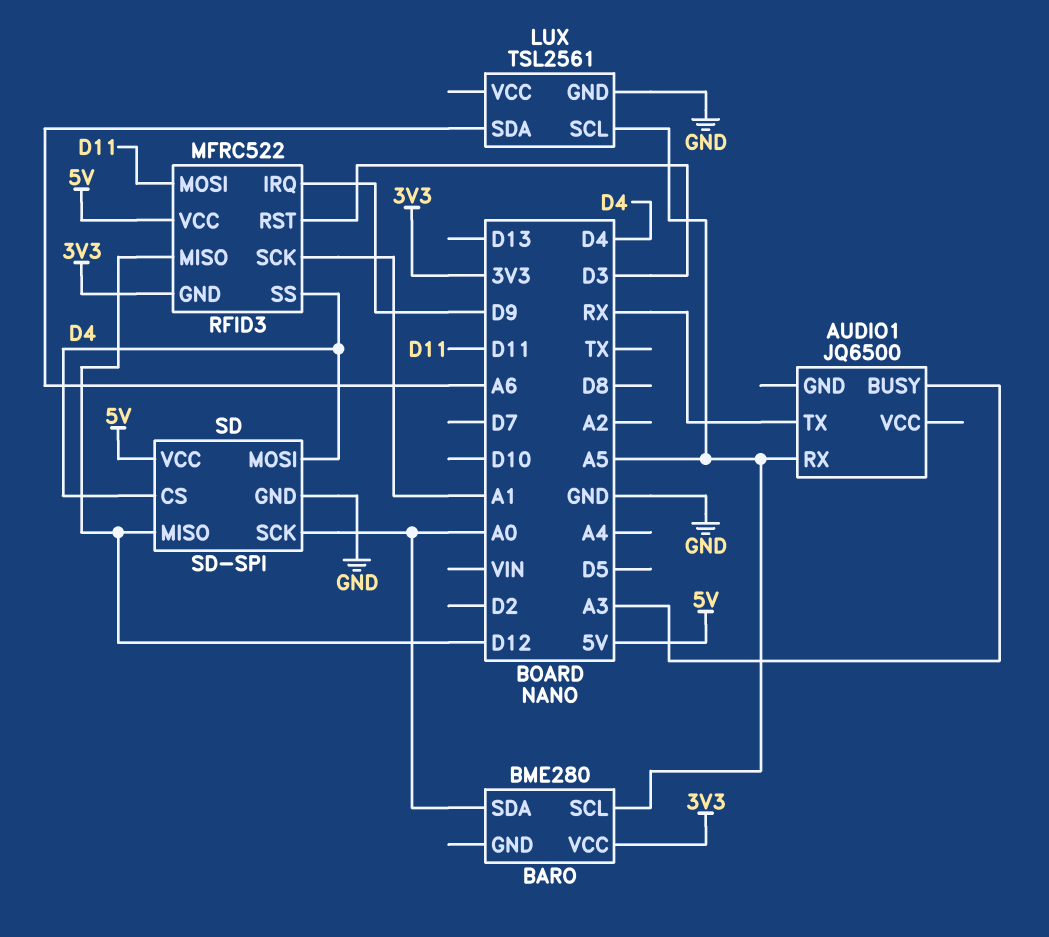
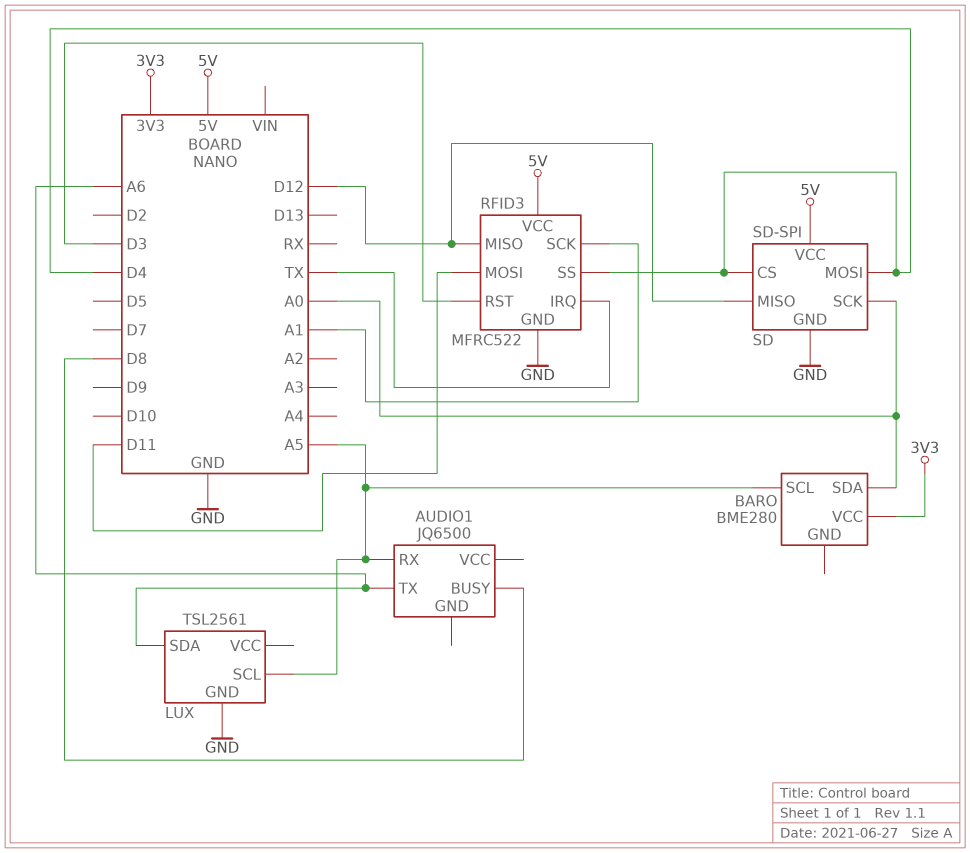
AUDIO1 pin BUSY: A3 -> D8
AUDIO1 pin TX: RX -> A6
RFID3 pin GND: 3V3 -> GND
RFID3 pin IRQ: D9 -> TX

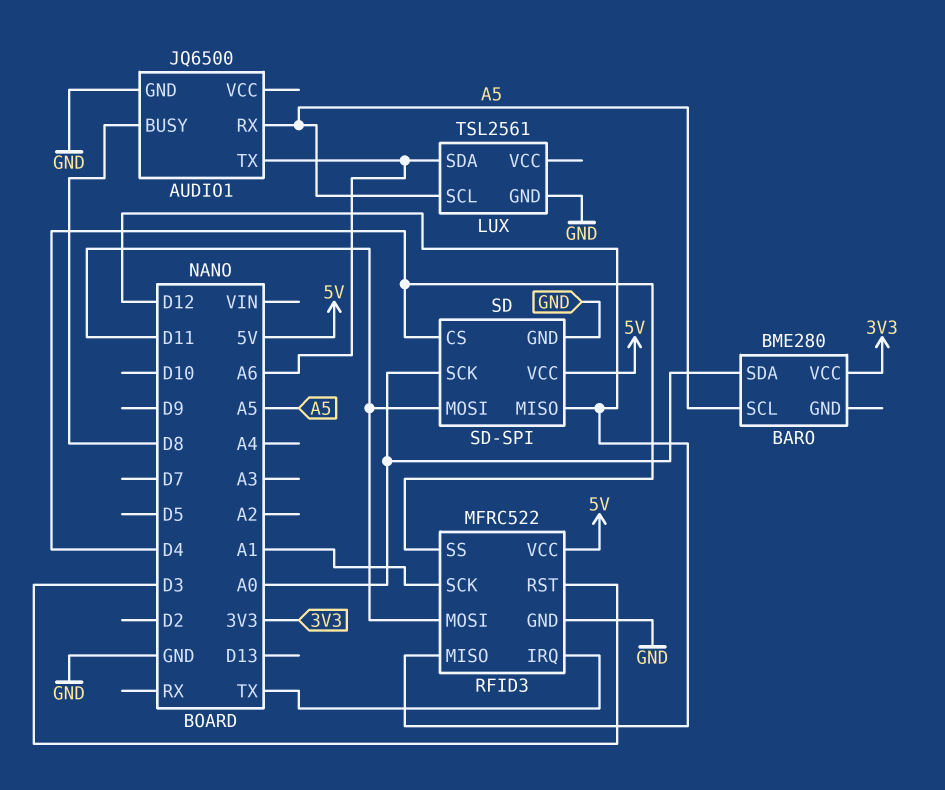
AUDIO1 pin GND: none -> GND
SD pin MOSI: D4 -> D11

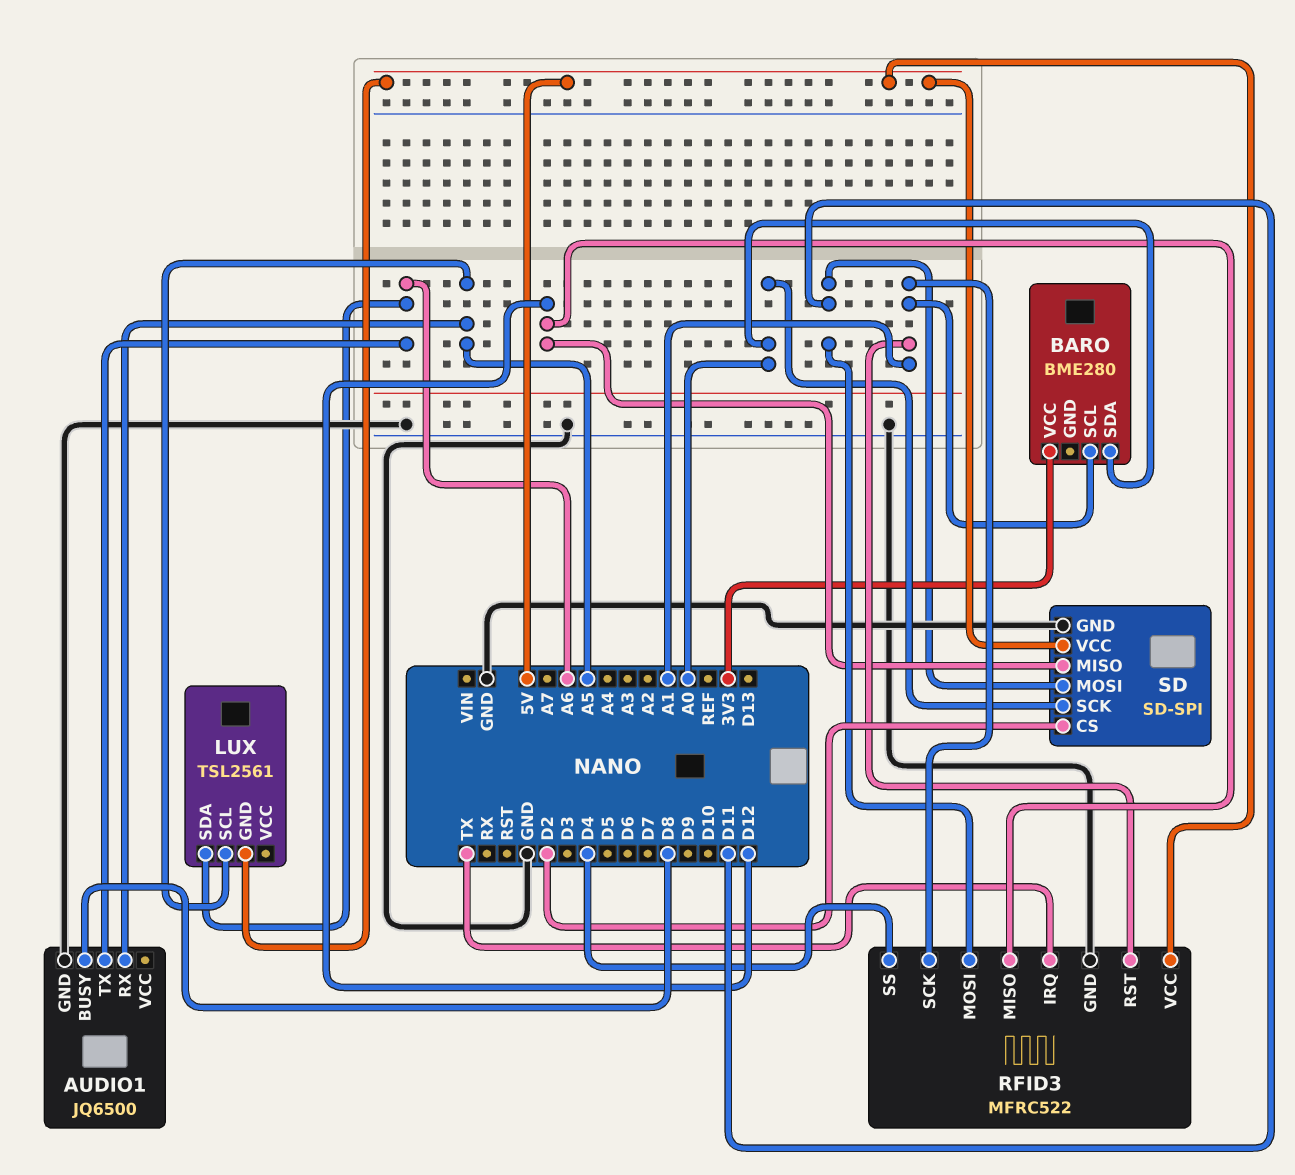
BARO pin SCL: A5 -> A1
LUX pin GND: GND -> 5V
RFID3 pin RST: D3 -> A1
SD pin CS: D4 -> D2

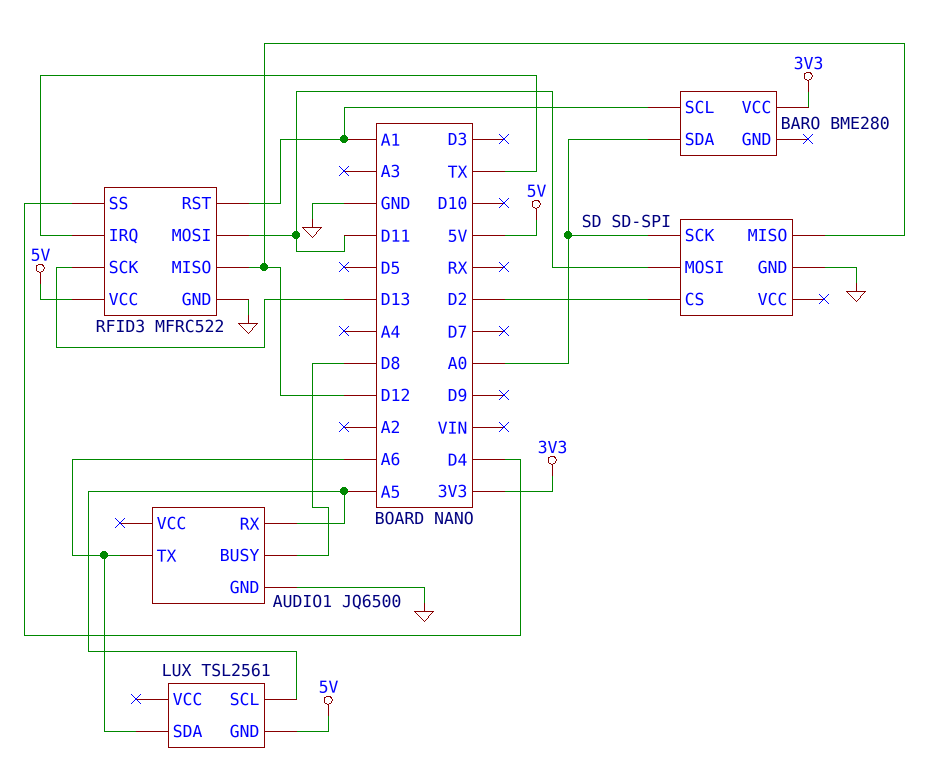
RFID3 pin SCK: A1 -> D13
SD pin VCC: 5V -> none

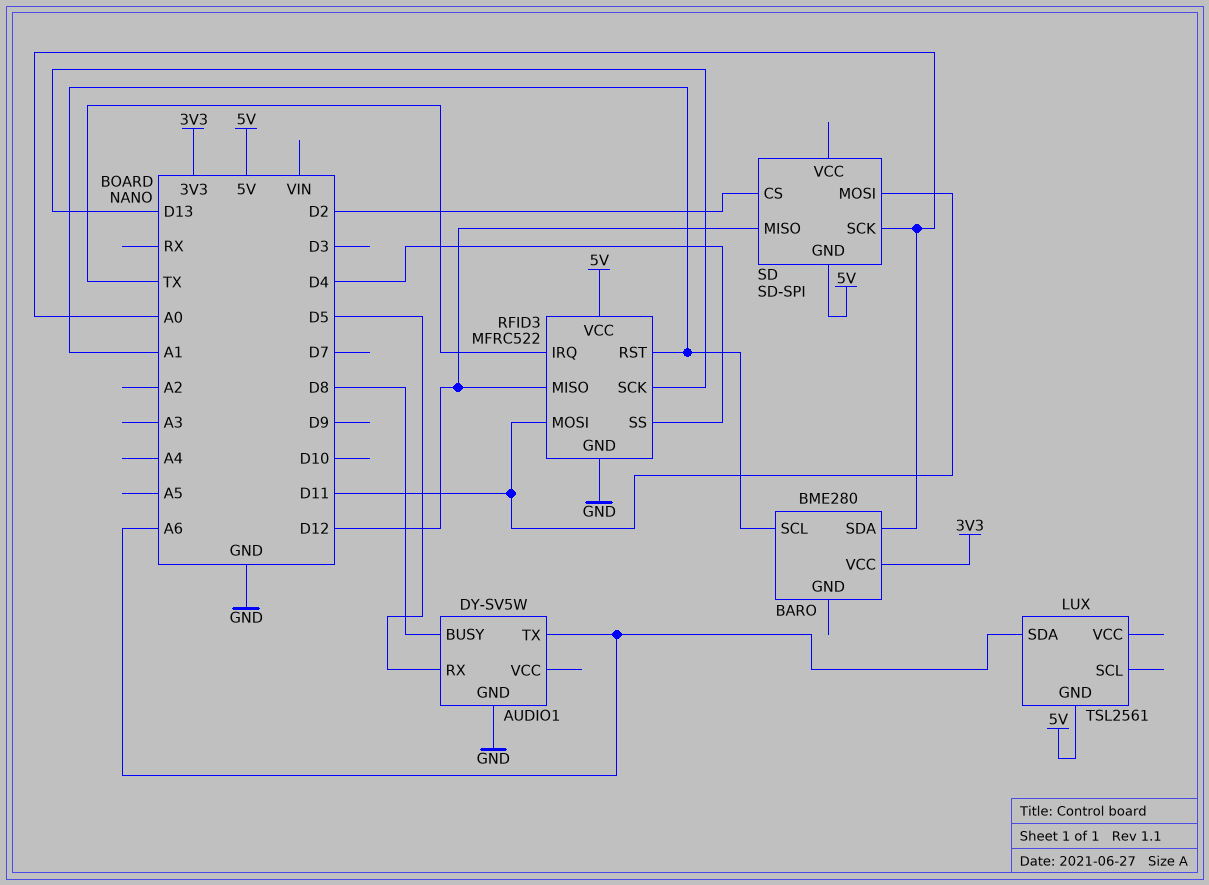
AUDIO1: JQ6500 -> DY-SV5W
AUDIO1 pin RX: A5 -> D5
LUX pin SCL: A5 -> none
SD pin GND: GND -> 5V

